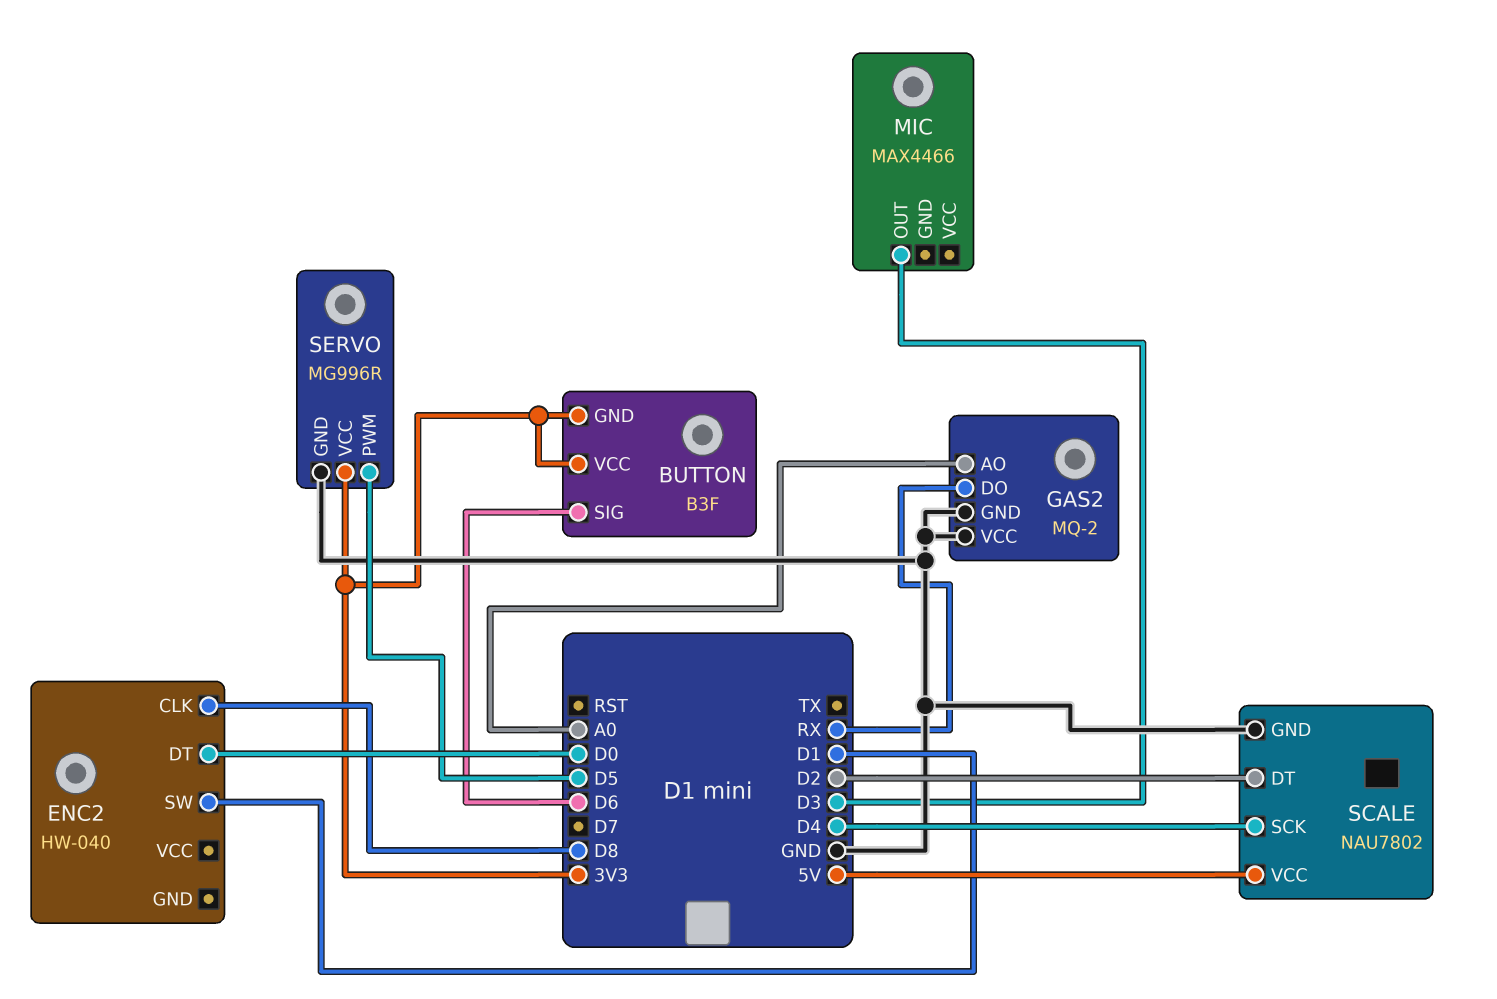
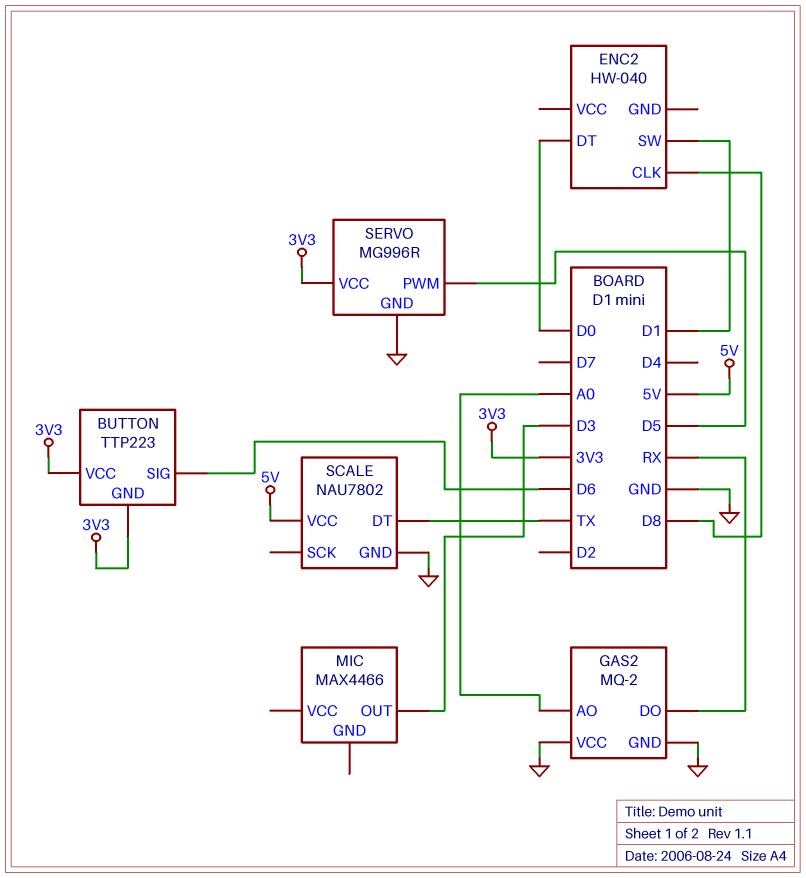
BUTTON: B3F -> TTP223
SCALE pin DT: D2 -> TX
SCALE pin SCK: D4 -> none

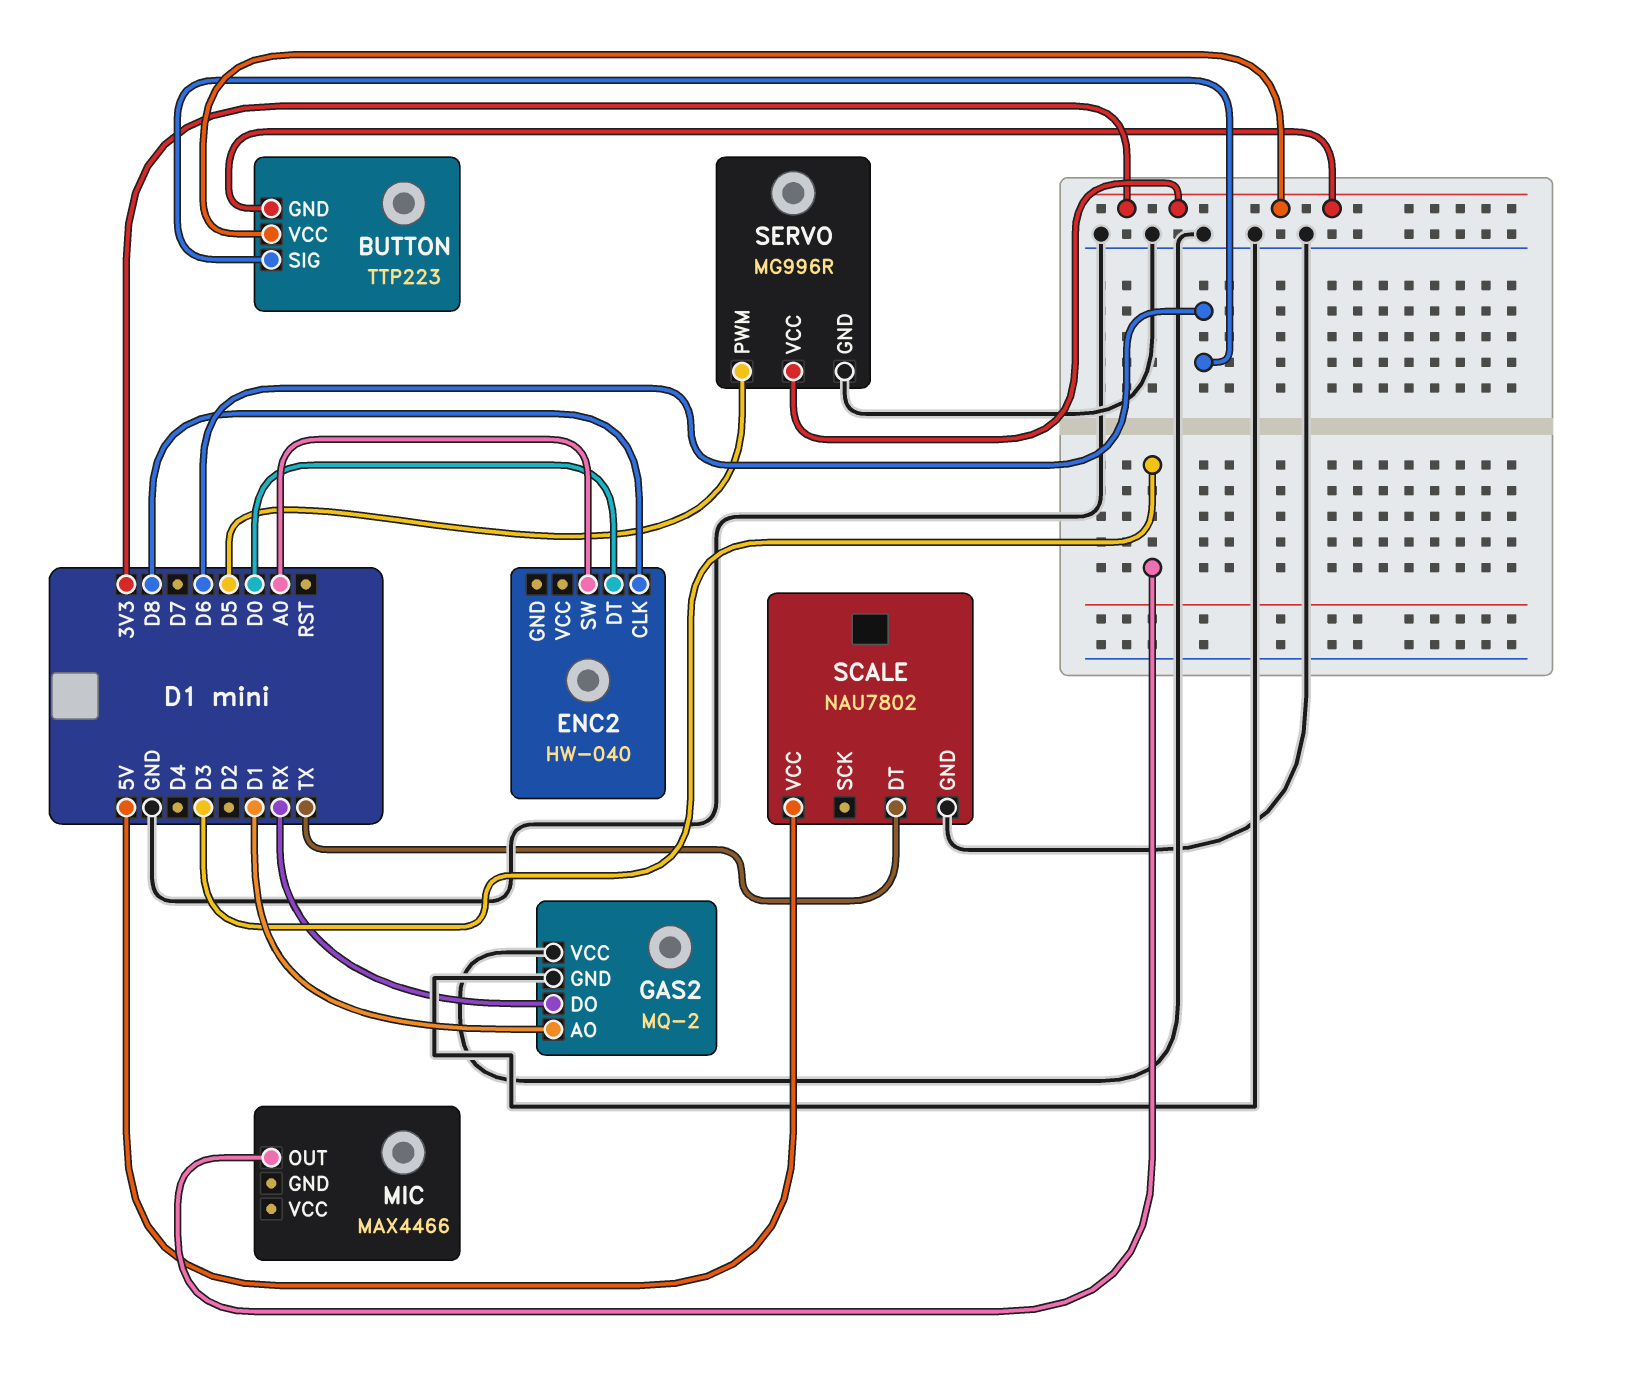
ENC2 pin SW: D1 -> A0
GAS2 pin AO: A0 -> D1

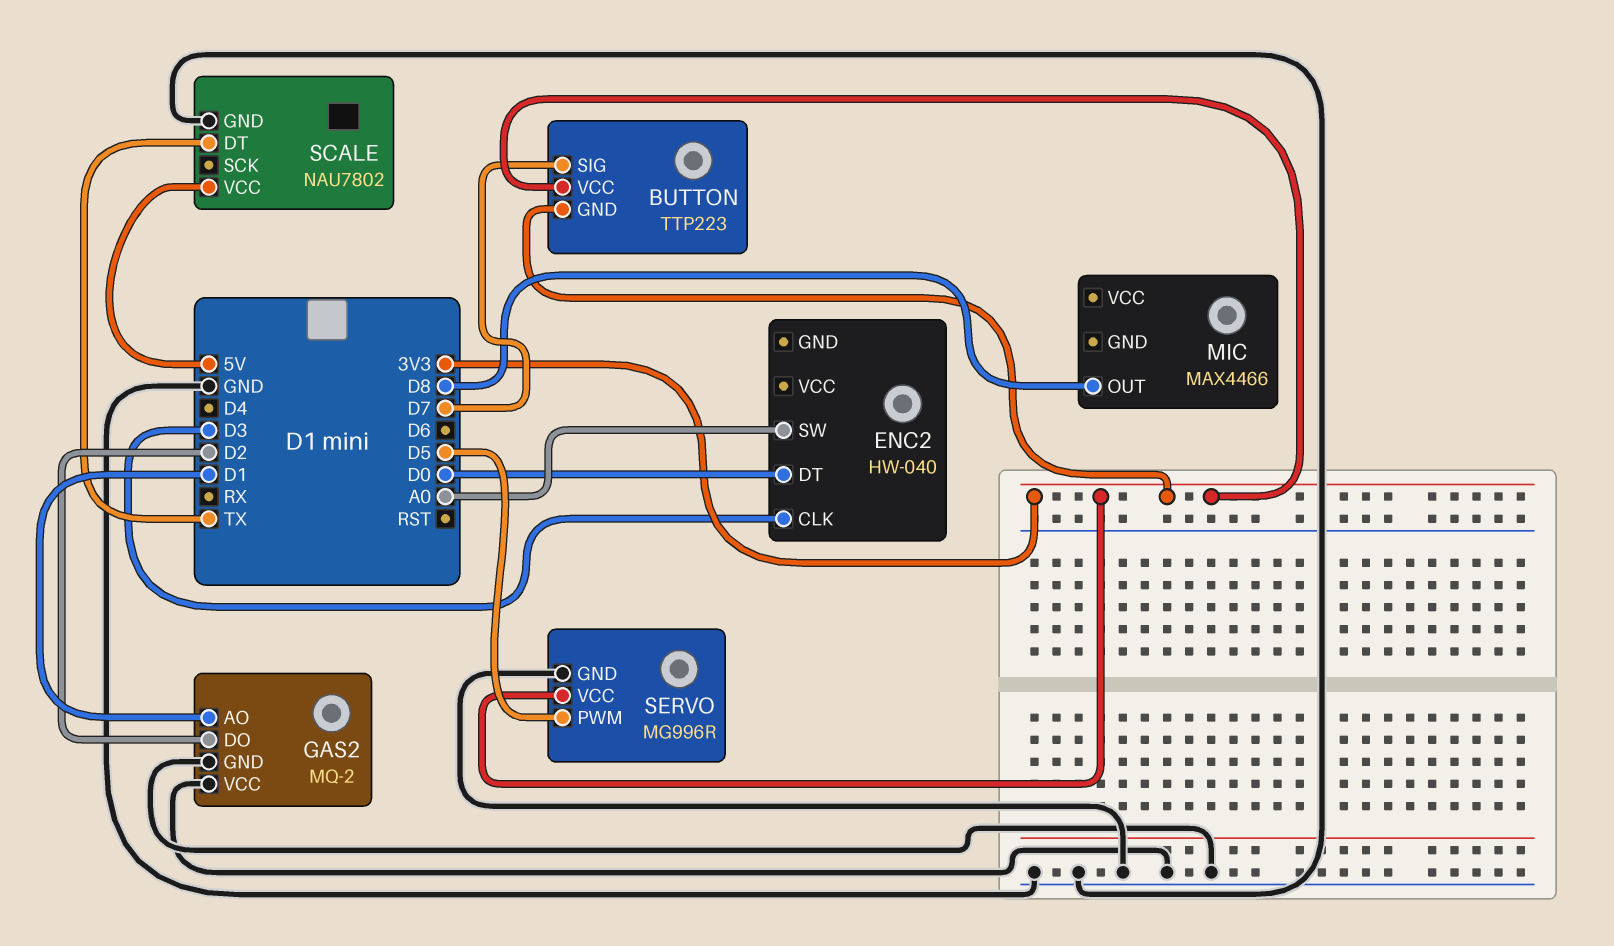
BUTTON pin SIG: D6 -> D7
ENC2 pin CLK: D8 -> D3
GAS2 pin DO: RX -> D2
MIC pin OUT: D3 -> D8

